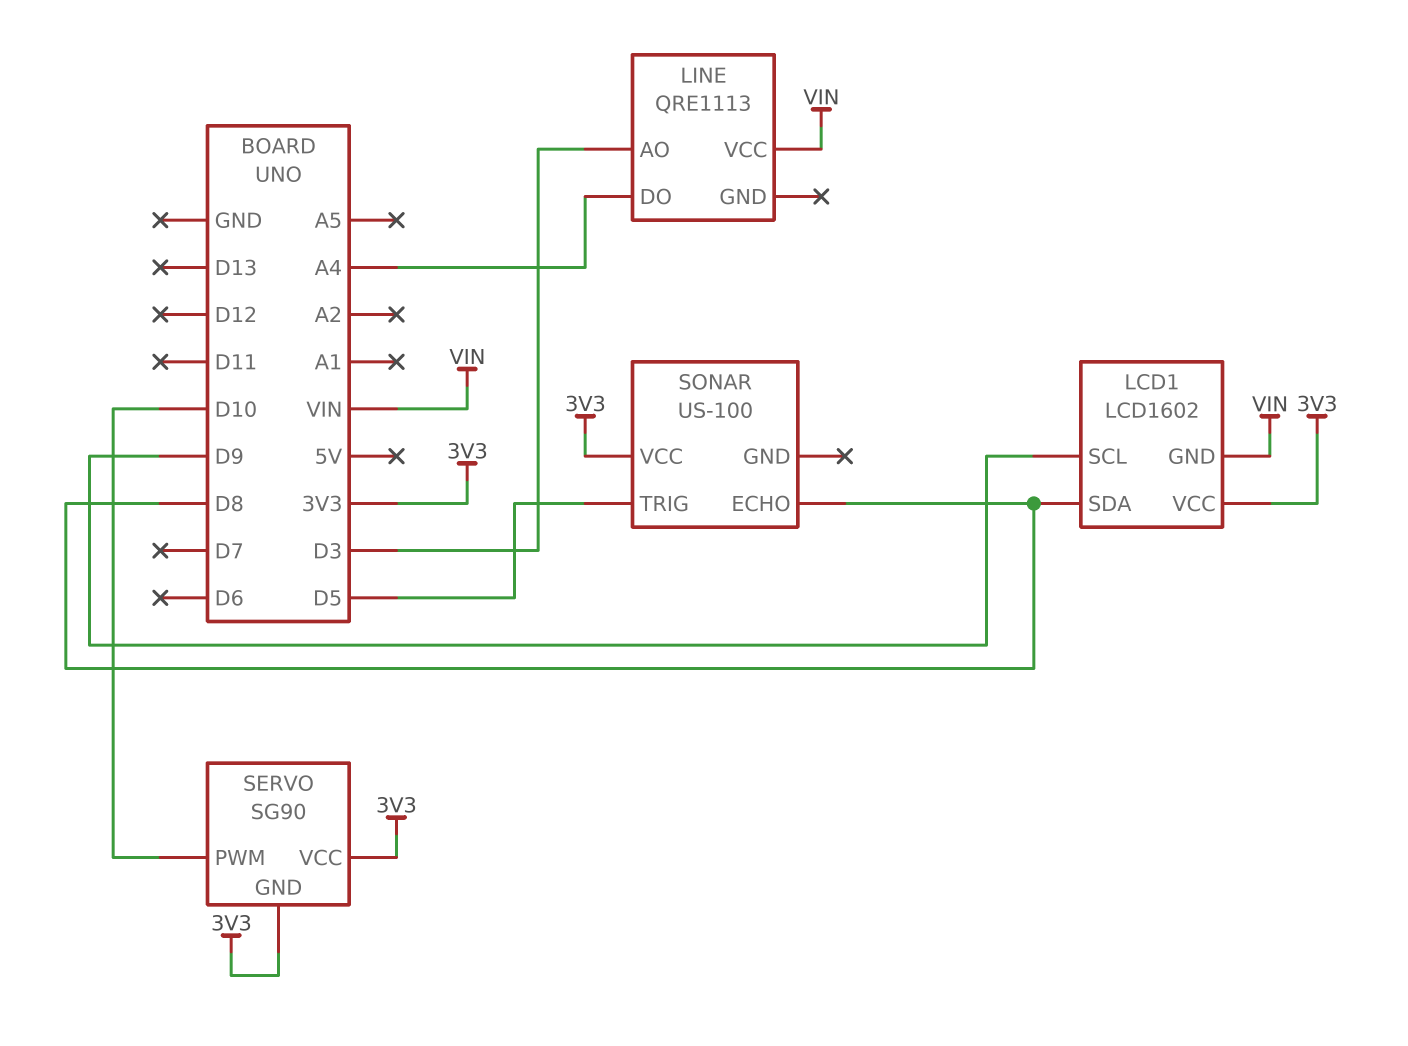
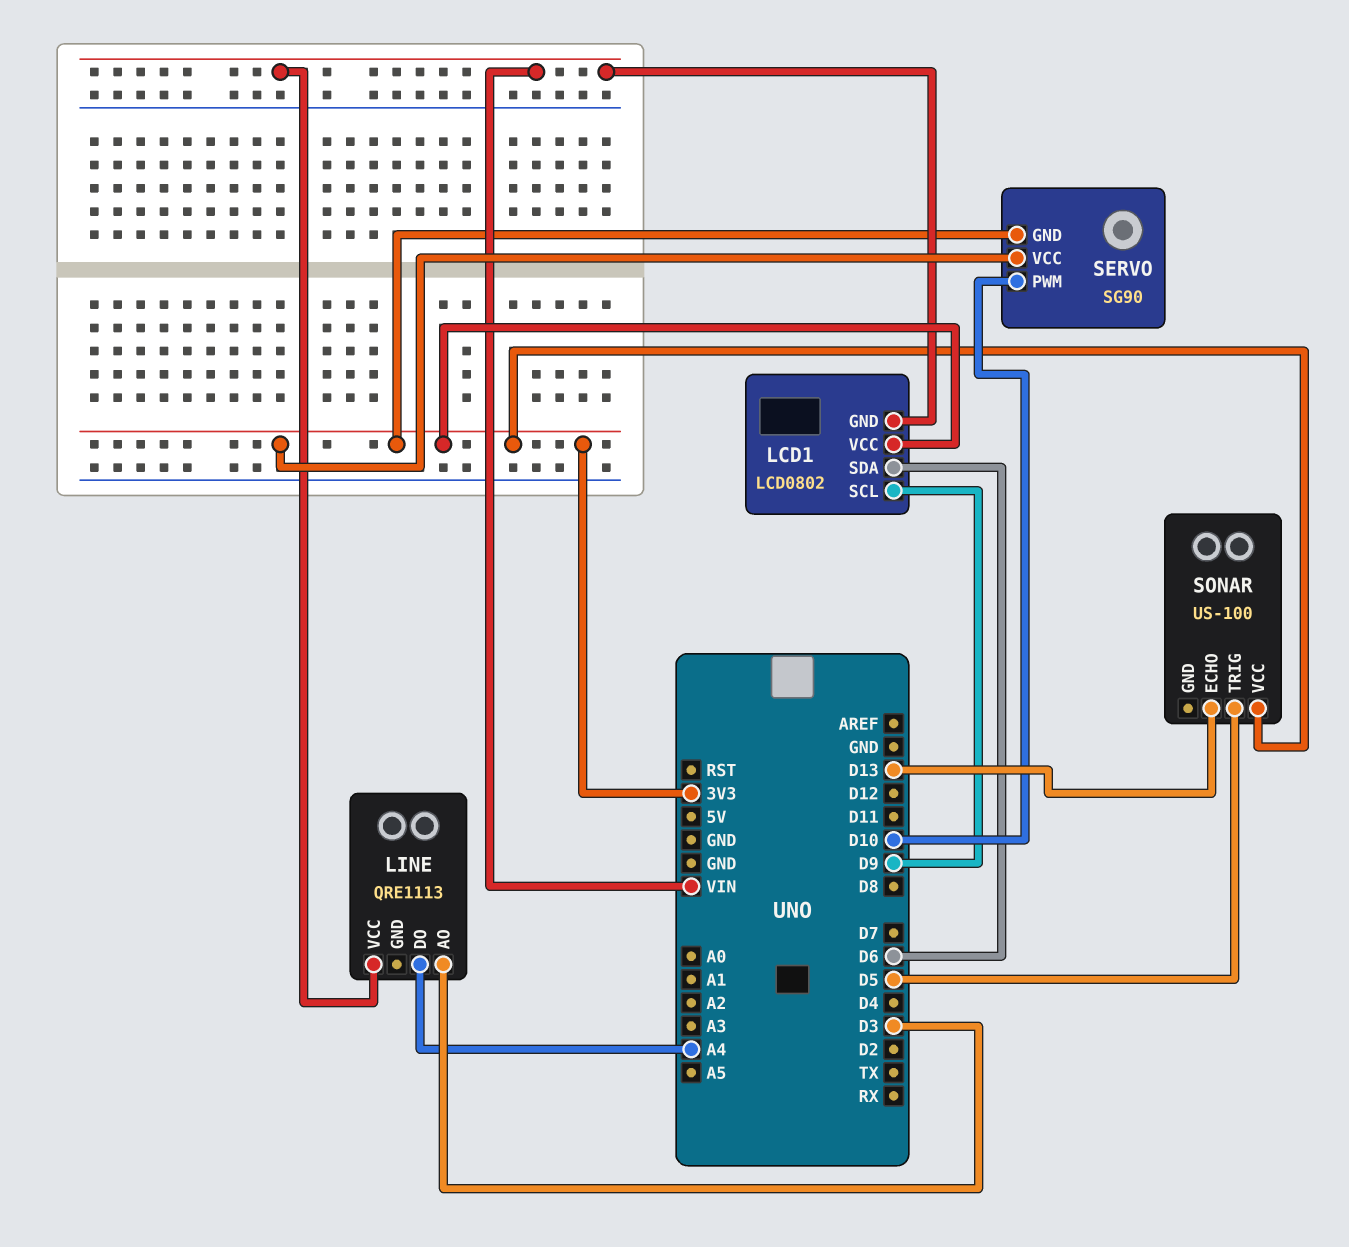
LCD1: LCD1602 -> LCD0802
LCD1 pin SDA: D8 -> D6
SONAR pin ECHO: D8 -> D13

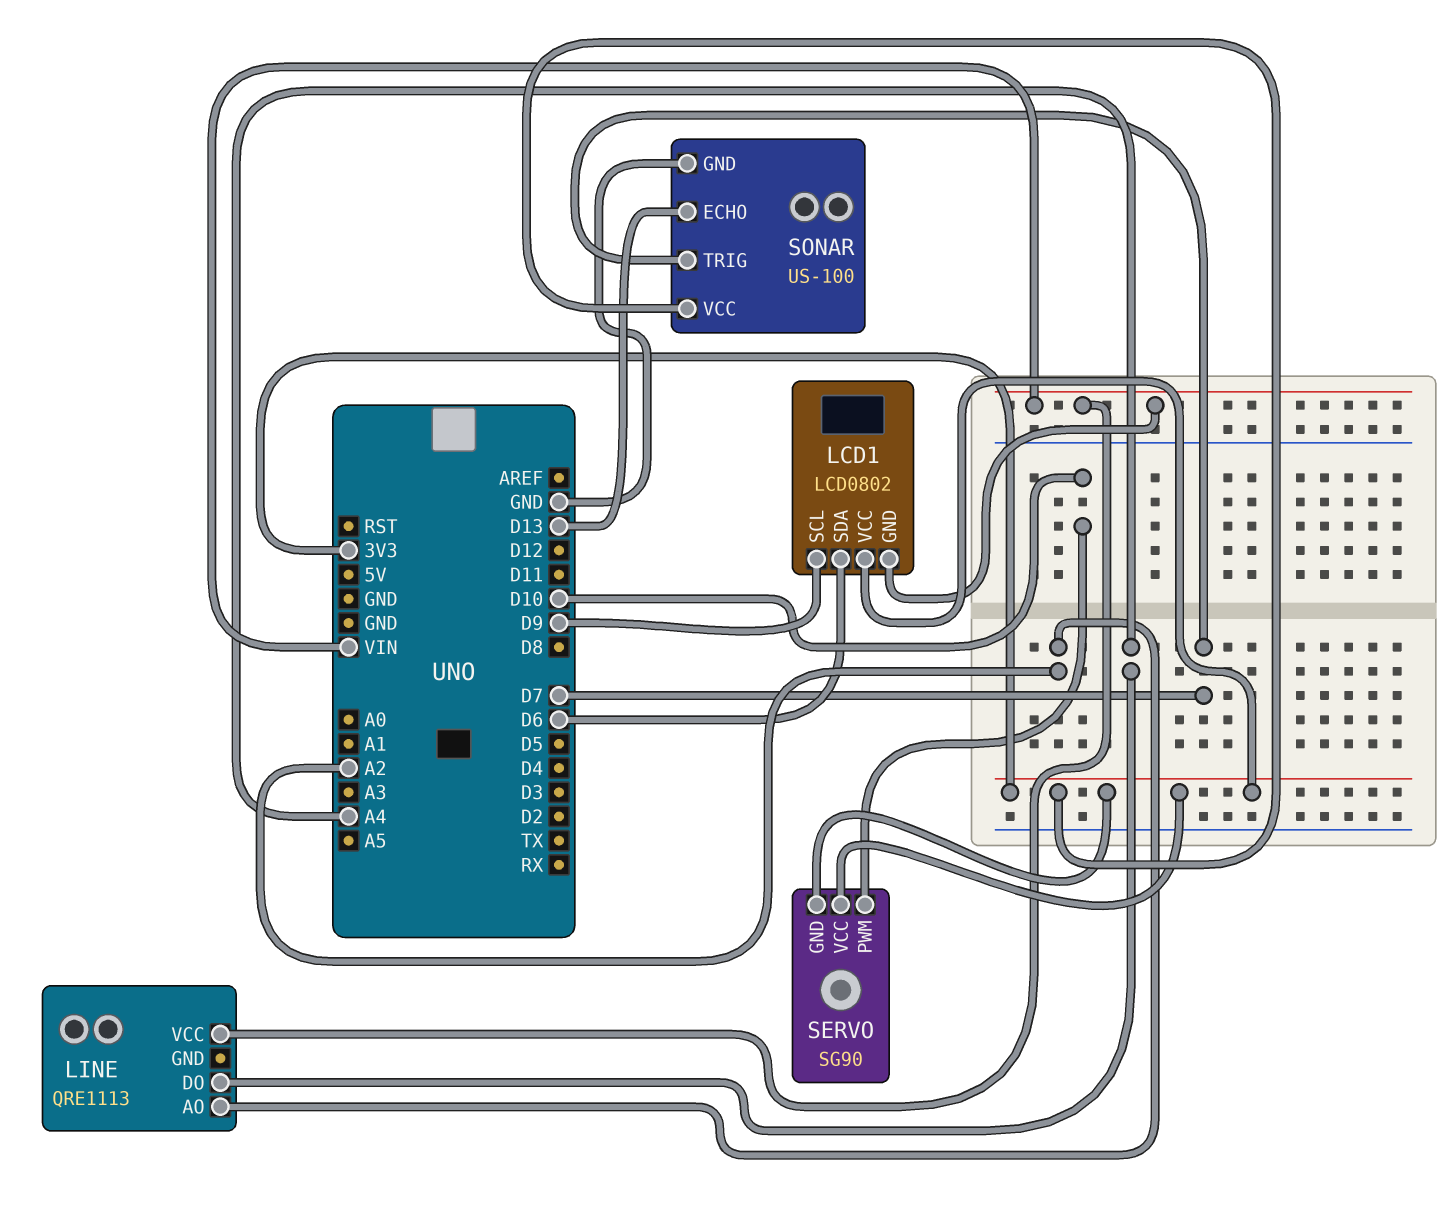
LINE pin AO: D3 -> A2
SONAR pin GND: none -> GND
SONAR pin TRIG: D5 -> D7

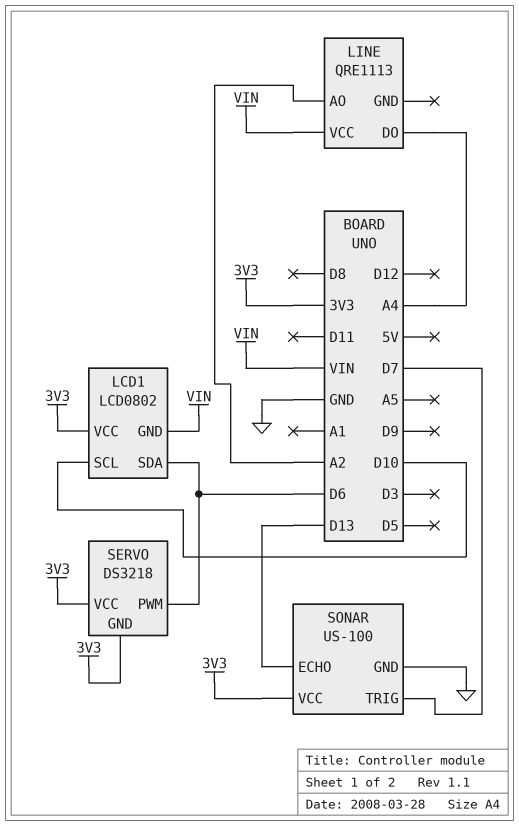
LCD1 pin SCL: D9 -> D10
SERVO: SG90 -> DS3218
SERVO pin PWM: D10 -> D6

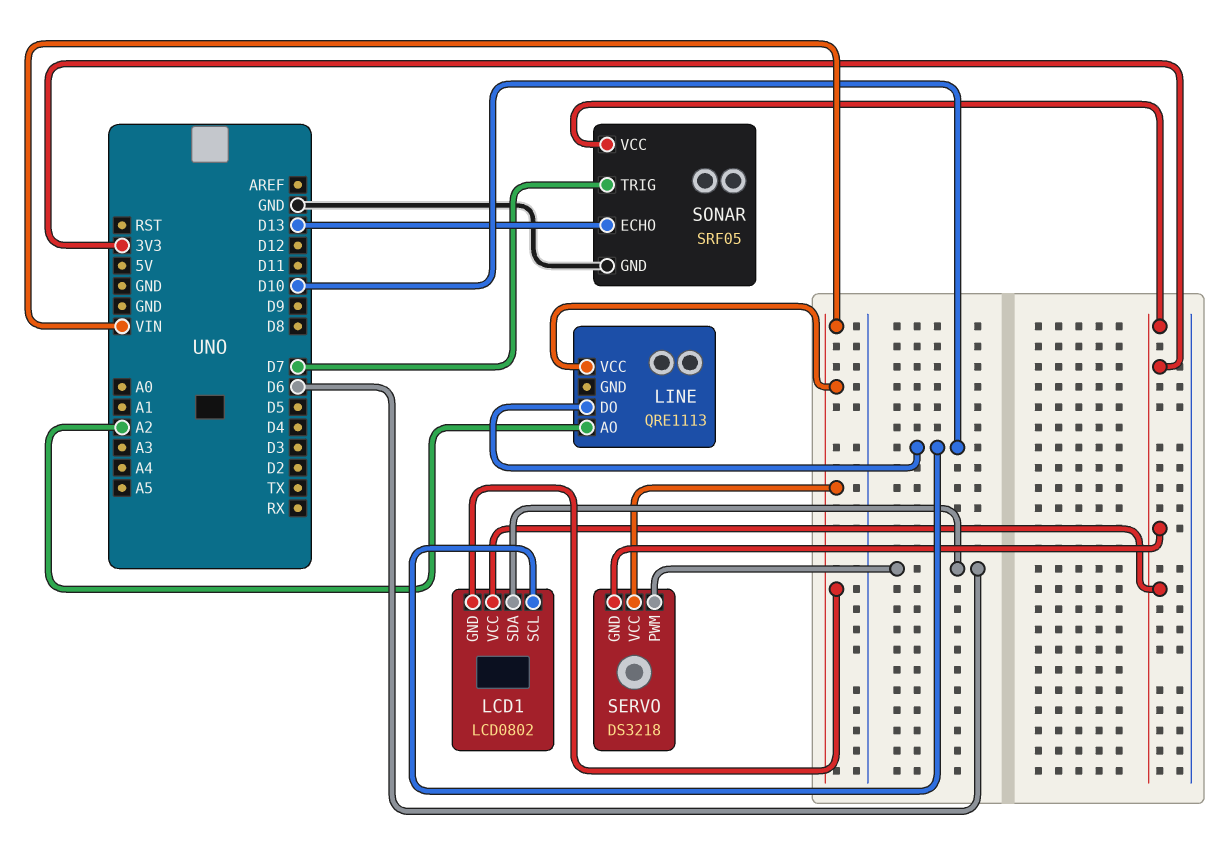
LINE pin DO: A4 -> D10
SERVO pin VCC: 3V3 -> VIN
SONAR: US-100 -> SRF05

